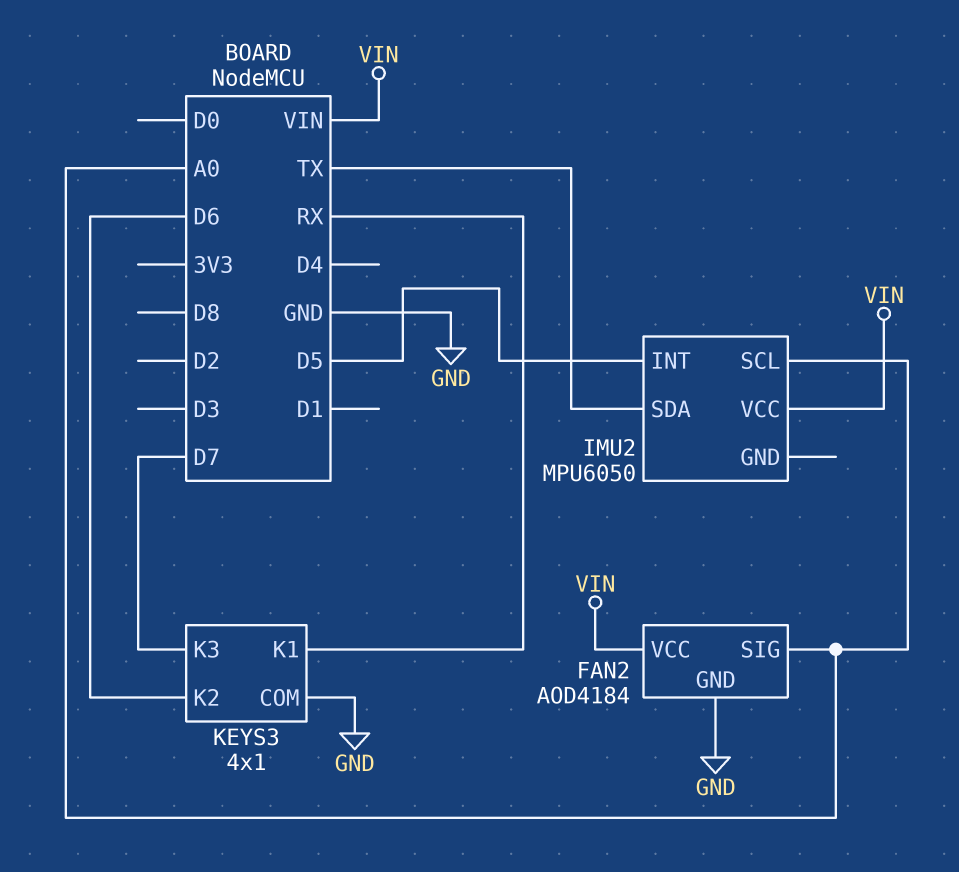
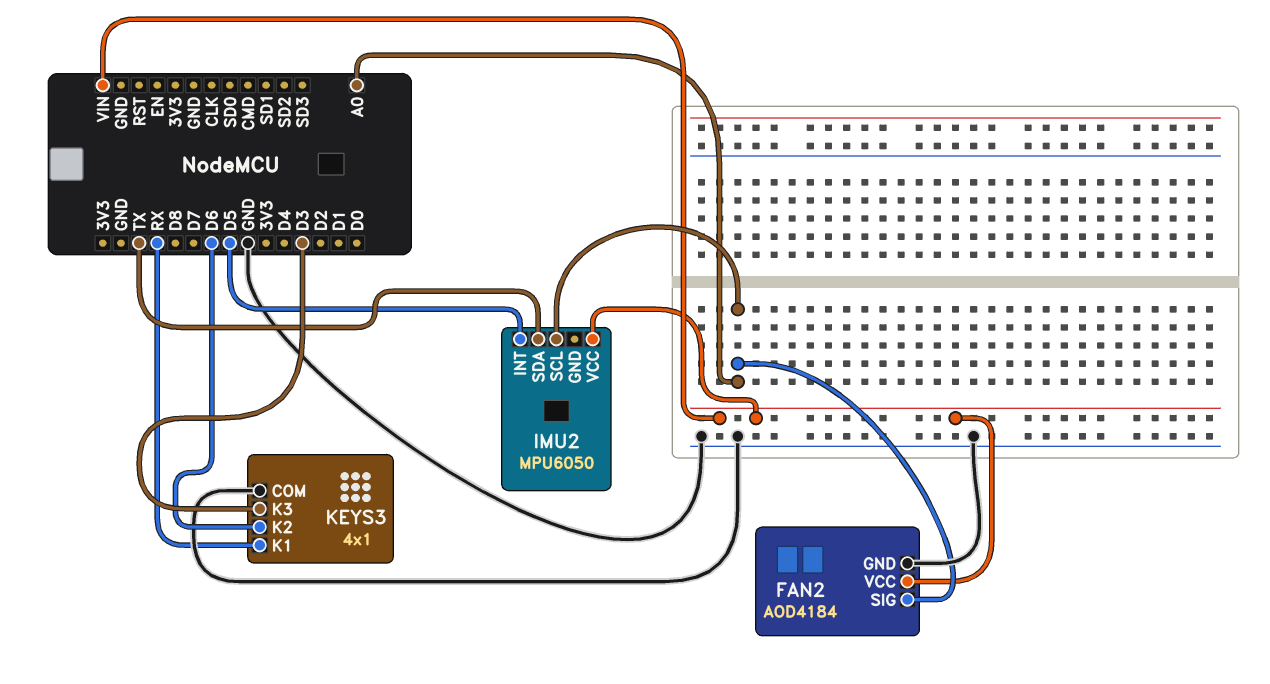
KEYS3 pin K3: D7 -> D3

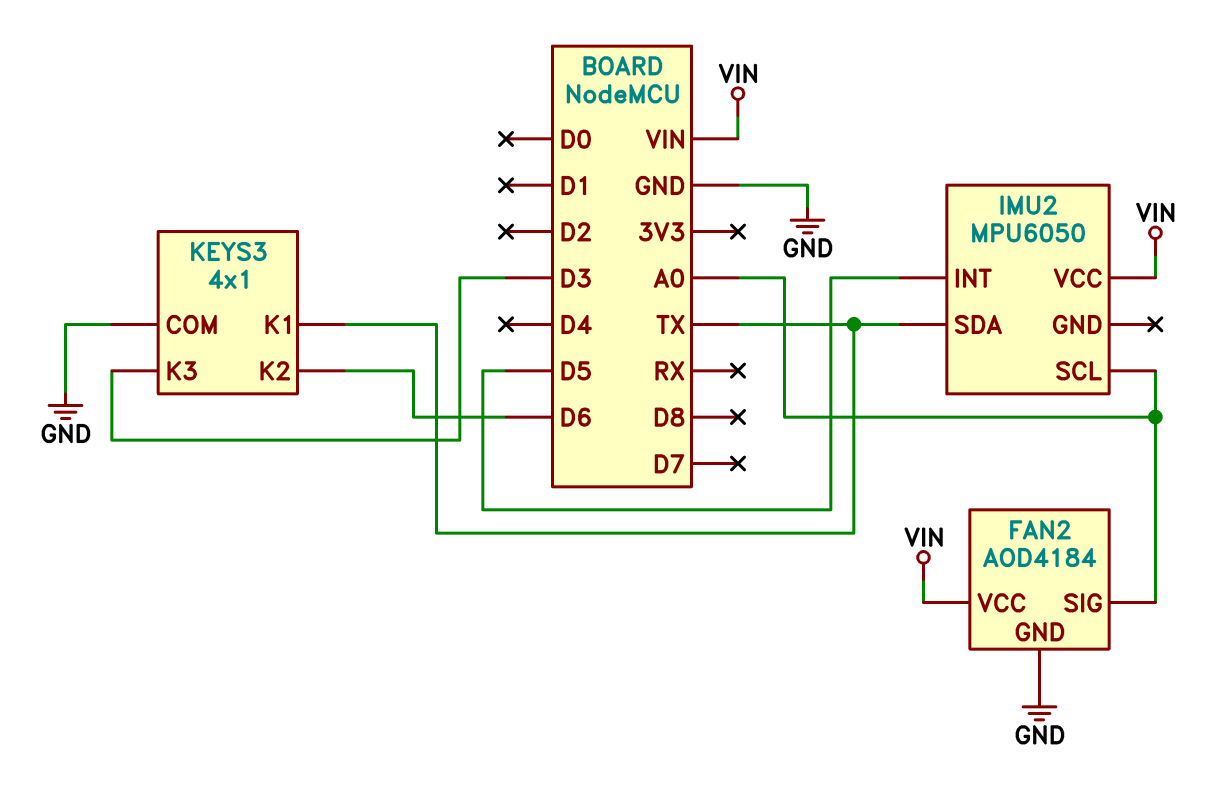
KEYS3 pin K1: RX -> TX

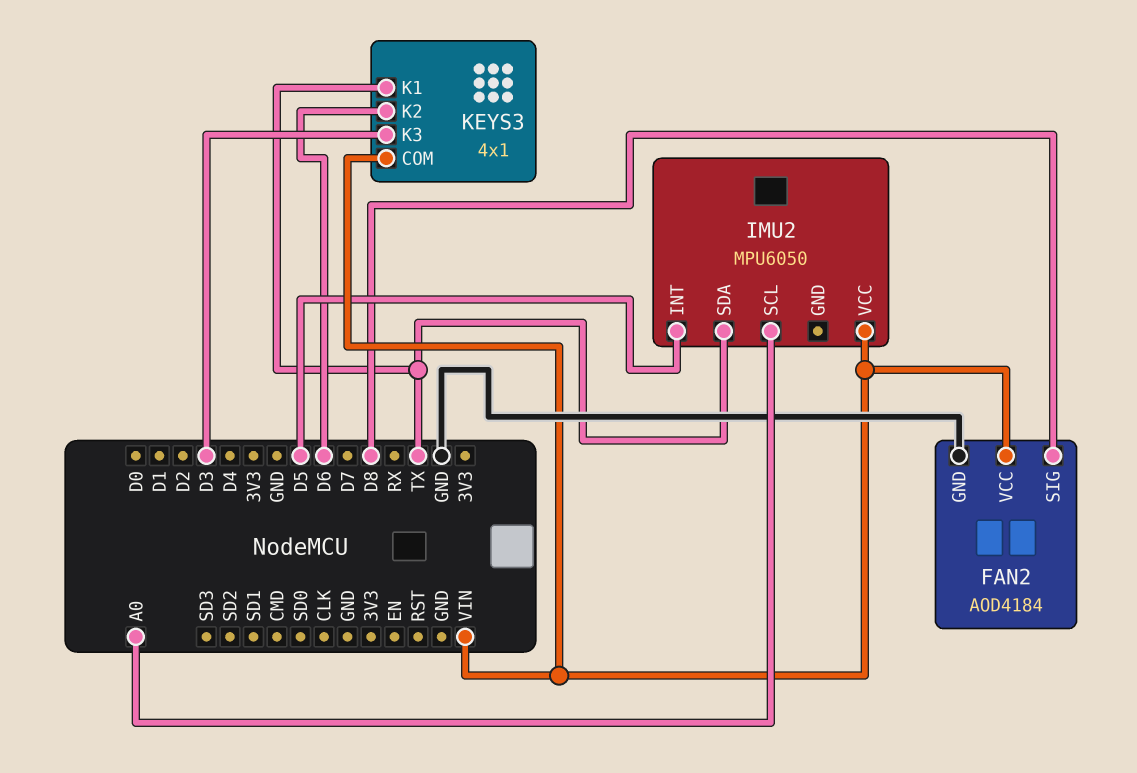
FAN2 pin SIG: A0 -> D8
KEYS3 pin COM: GND -> VIN

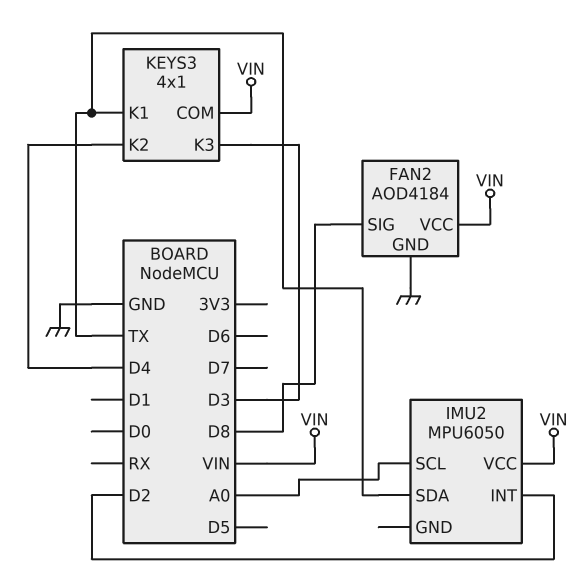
IMU2 pin INT: D5 -> D2
KEYS3 pin K2: D6 -> D4

